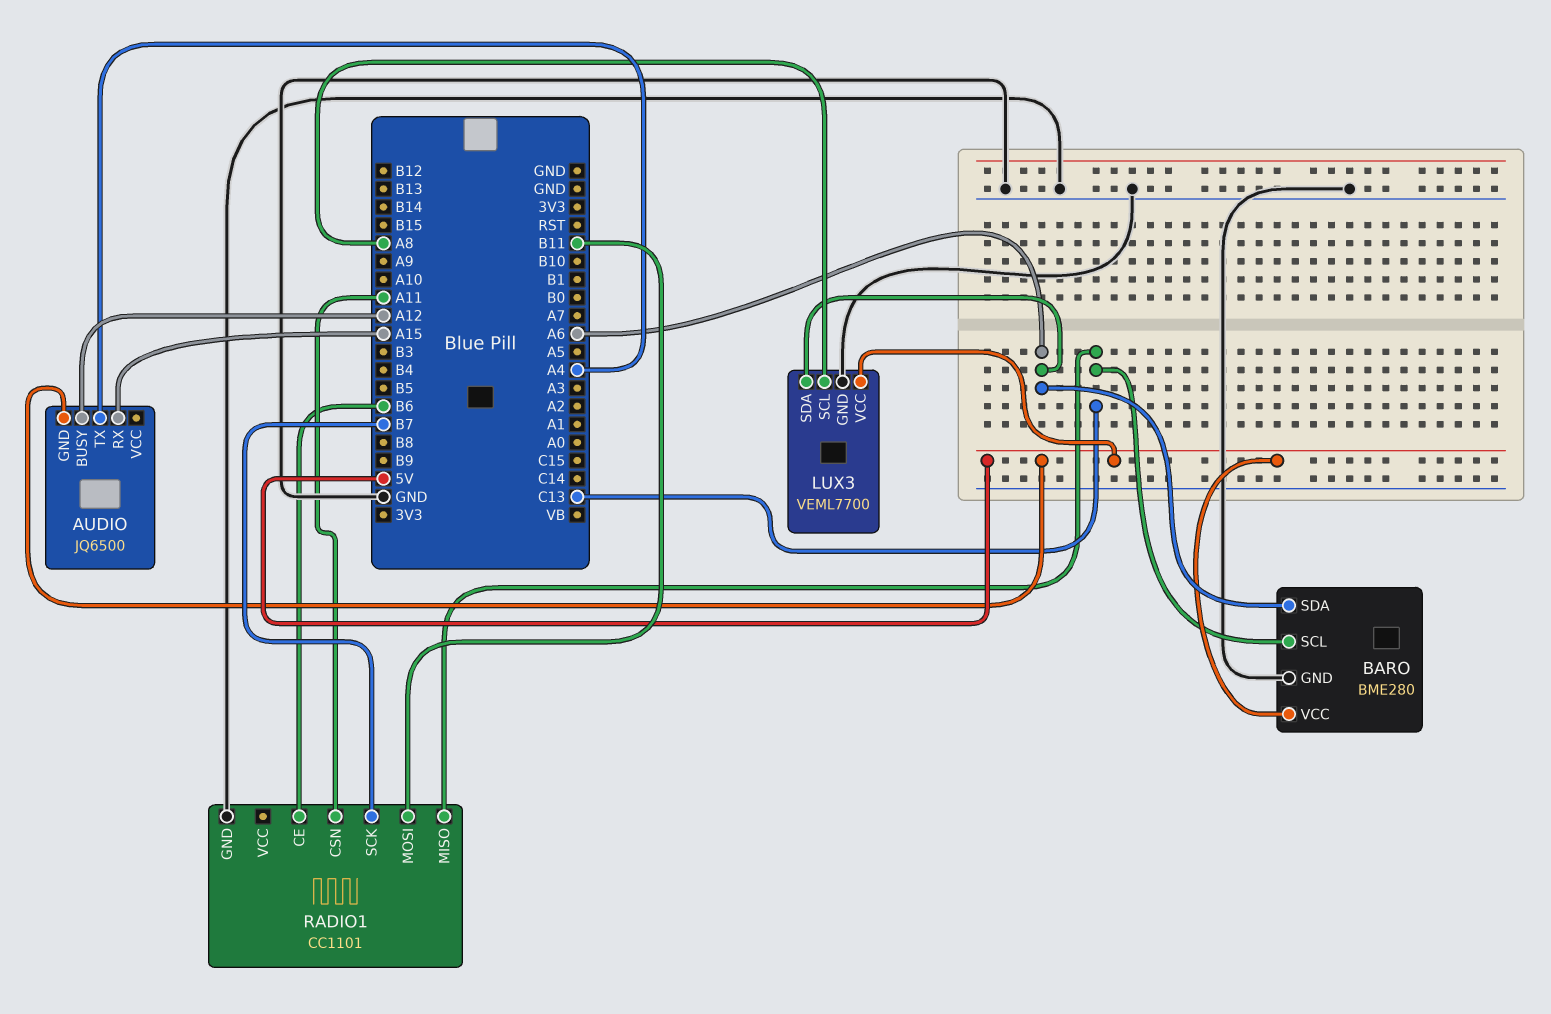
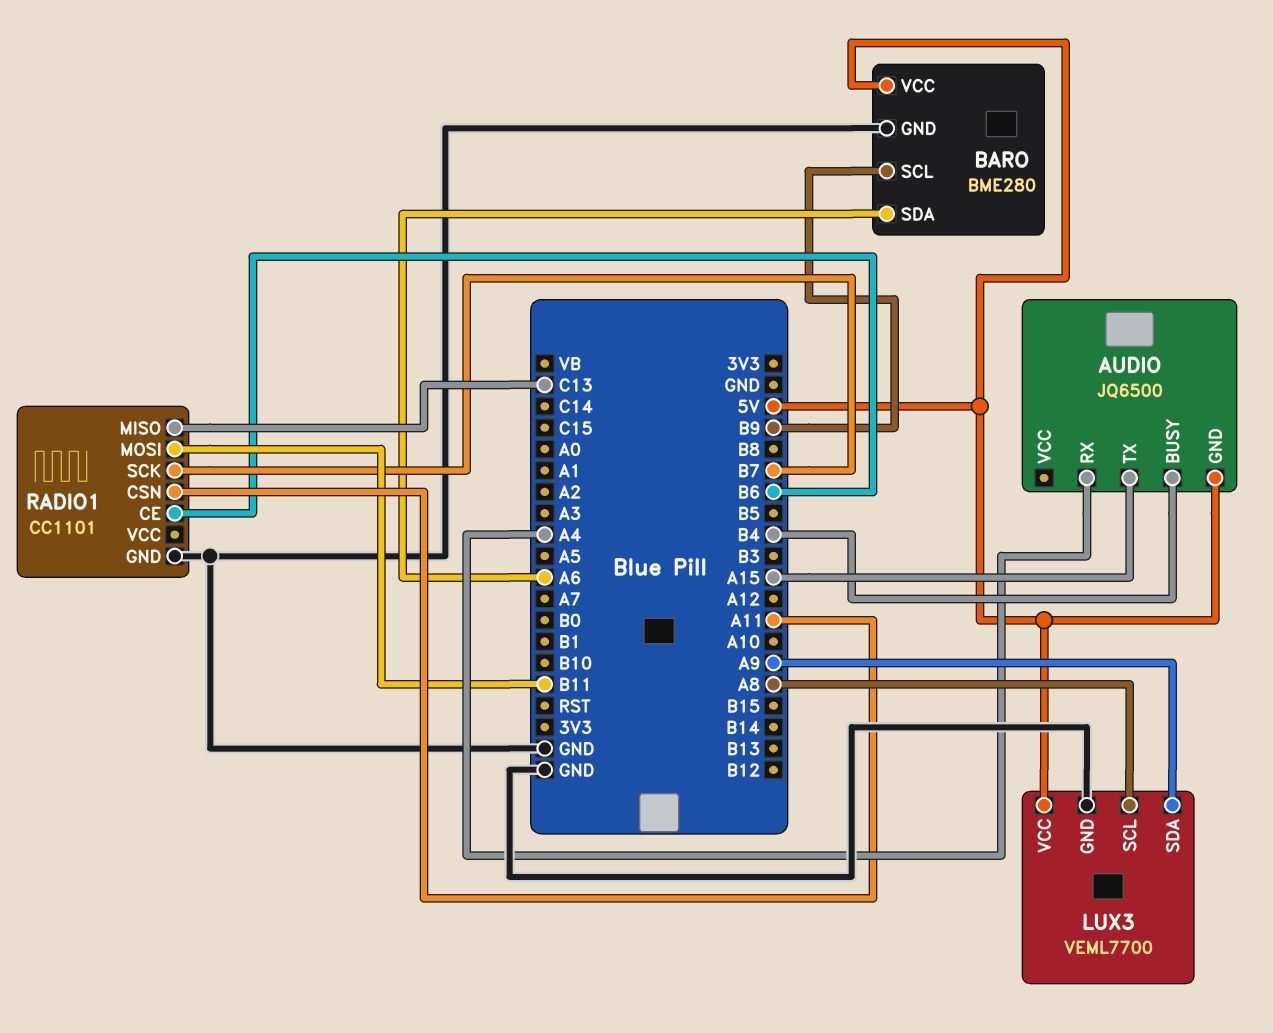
AUDIO pin BUSY: A12 -> B4
AUDIO pin RX: A15 -> A4
AUDIO pin TX: A4 -> A15
BARO pin SCL: C13 -> B9
LUX3 pin SDA: A6 -> A9

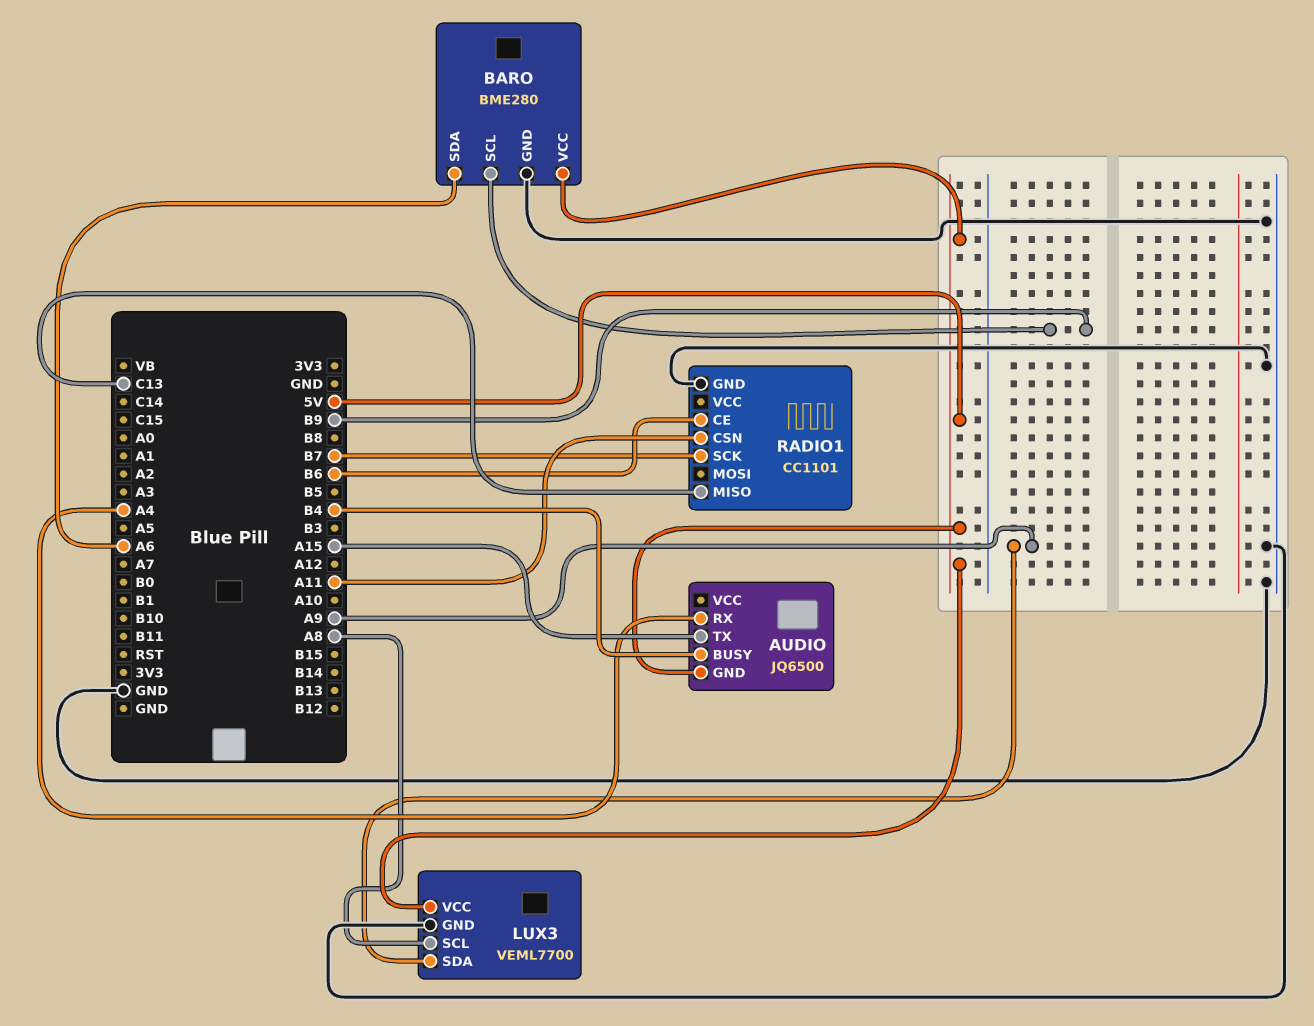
RADIO1 pin MOSI: B11 -> none

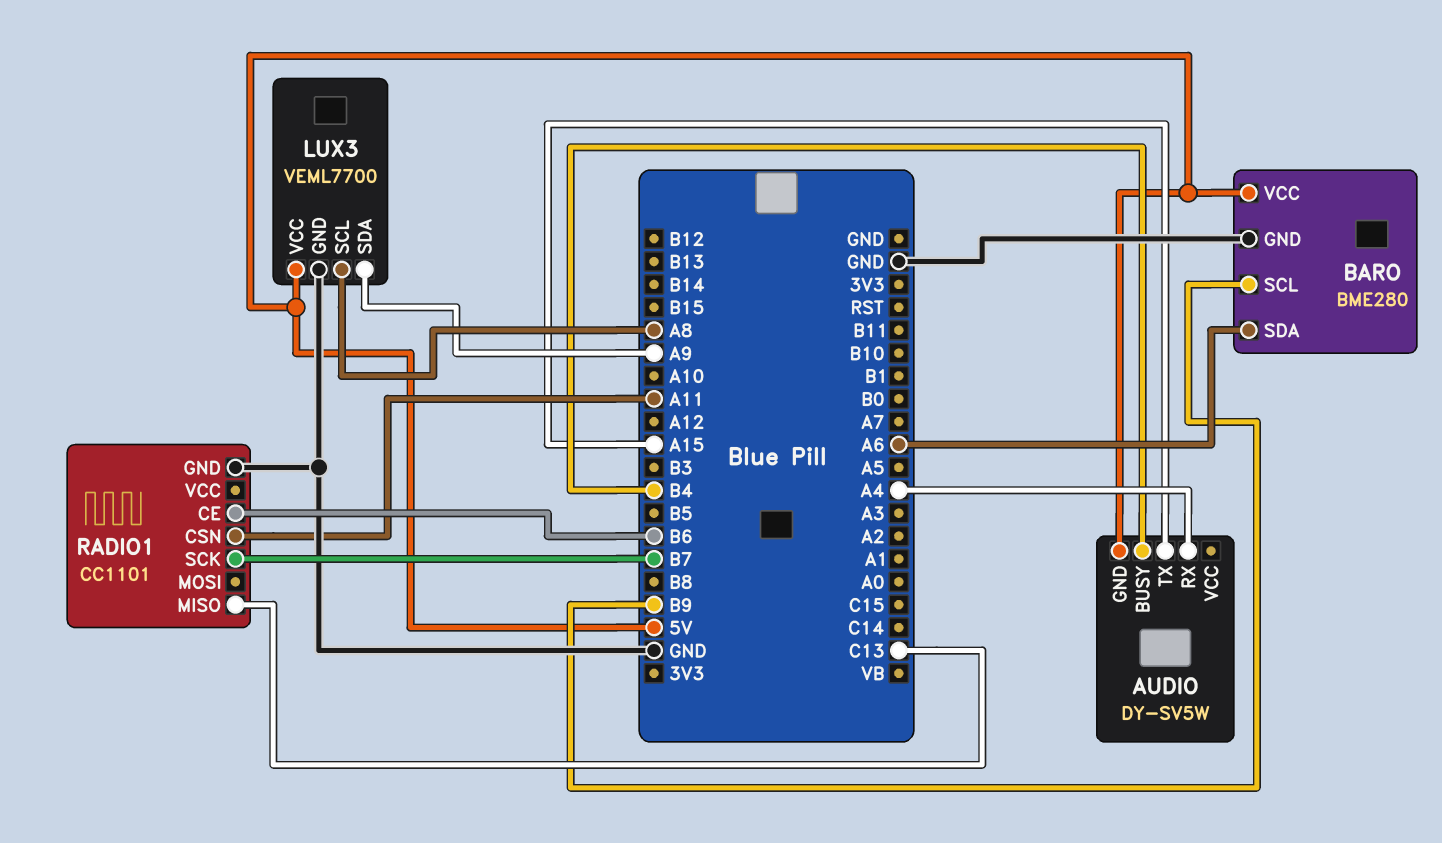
AUDIO: JQ6500 -> DY-SV5W

